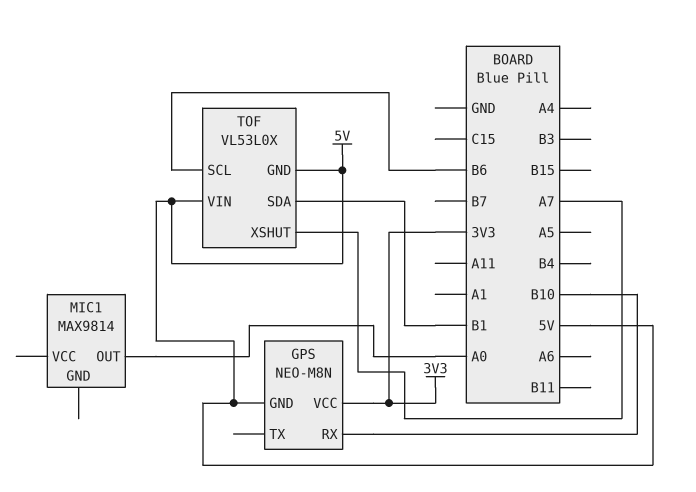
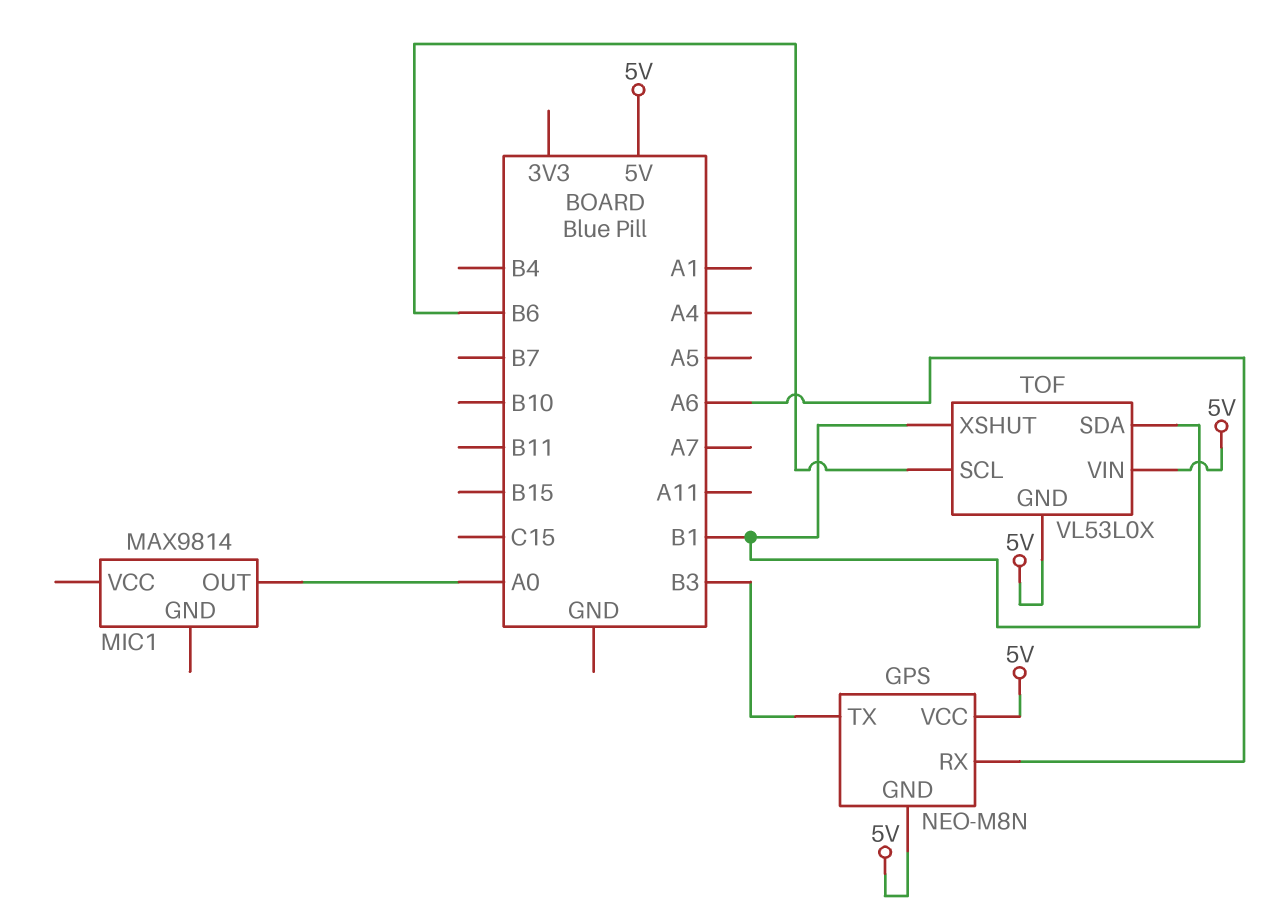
GPS pin RX: B10 -> A6
GPS pin TX: none -> B3
GPS pin VCC: 3V3 -> 5V
TOF pin XSHUT: A7 -> B1

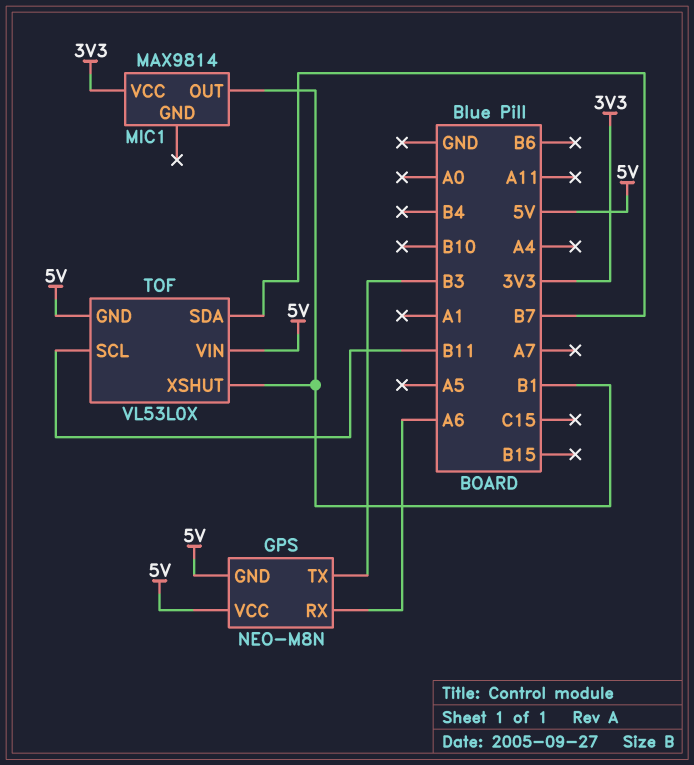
MIC1 pin OUT: A0 -> B1
MIC1 pin VCC: none -> 3V3
TOF pin SCL: B6 -> B11
TOF pin SDA: B1 -> B7

